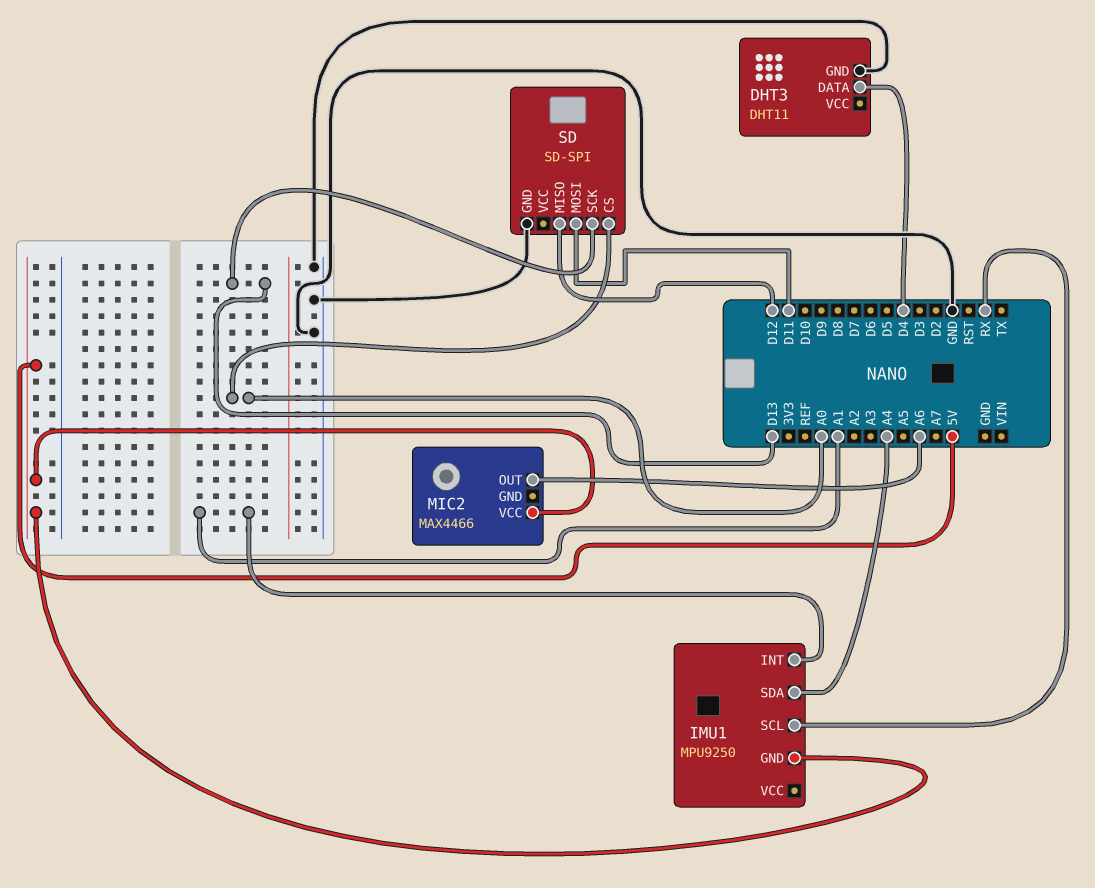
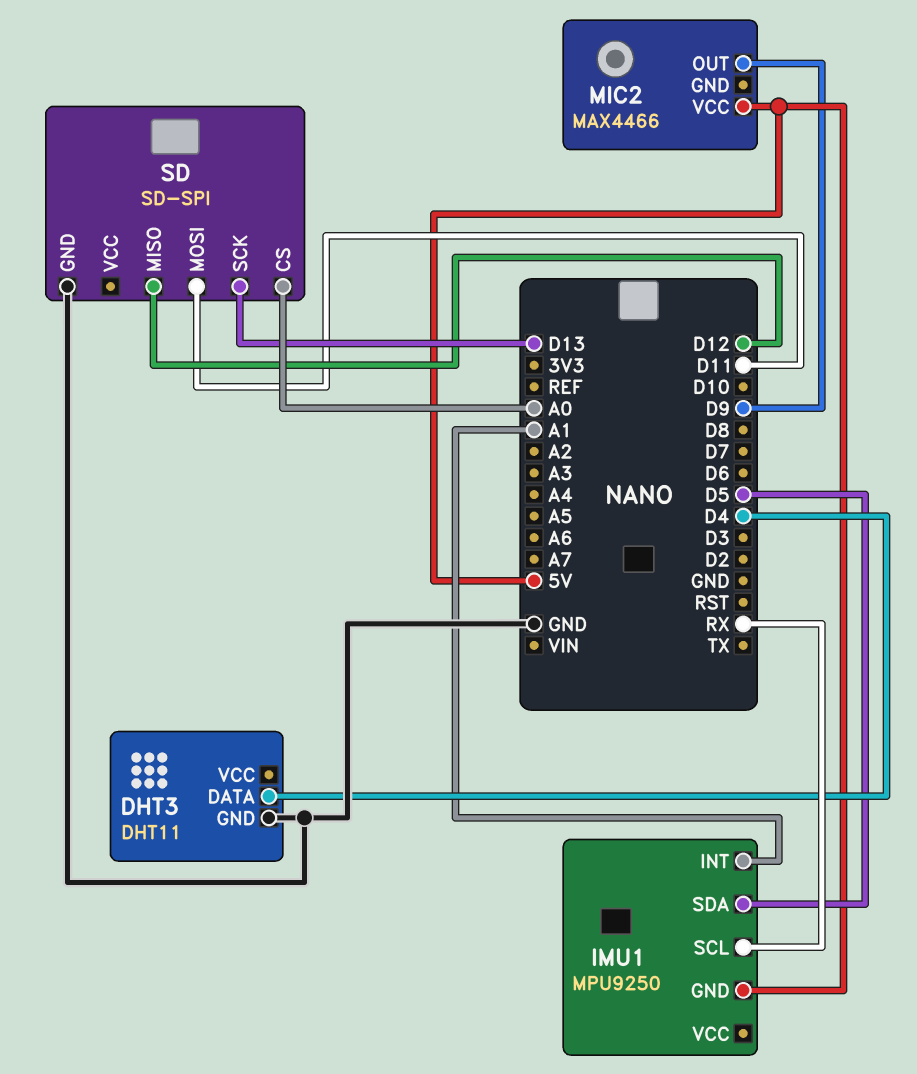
IMU1 pin SDA: A4 -> D5
MIC2 pin OUT: A6 -> D9

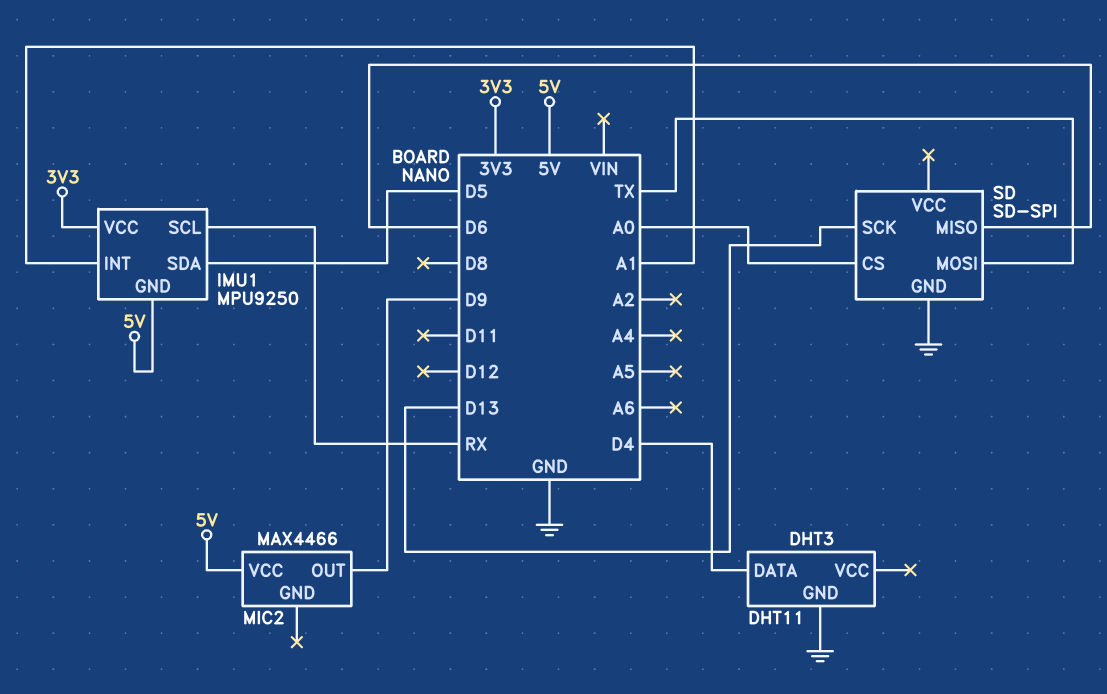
IMU1 pin VCC: none -> 3V3
SD pin MISO: D12 -> D6
SD pin MOSI: D11 -> TX

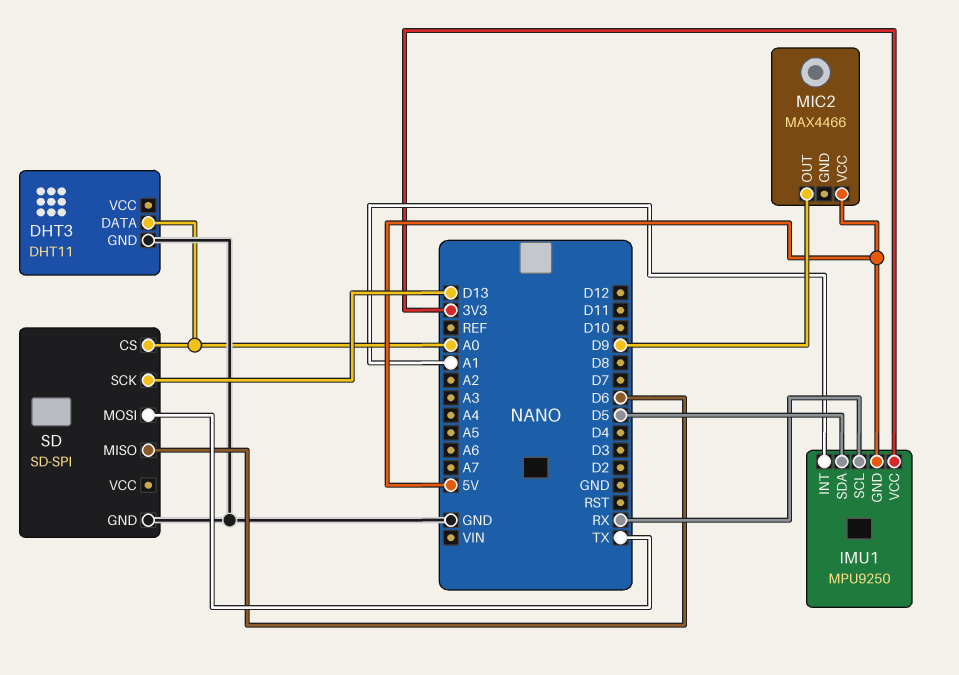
DHT3 pin DATA: D4 -> A0

